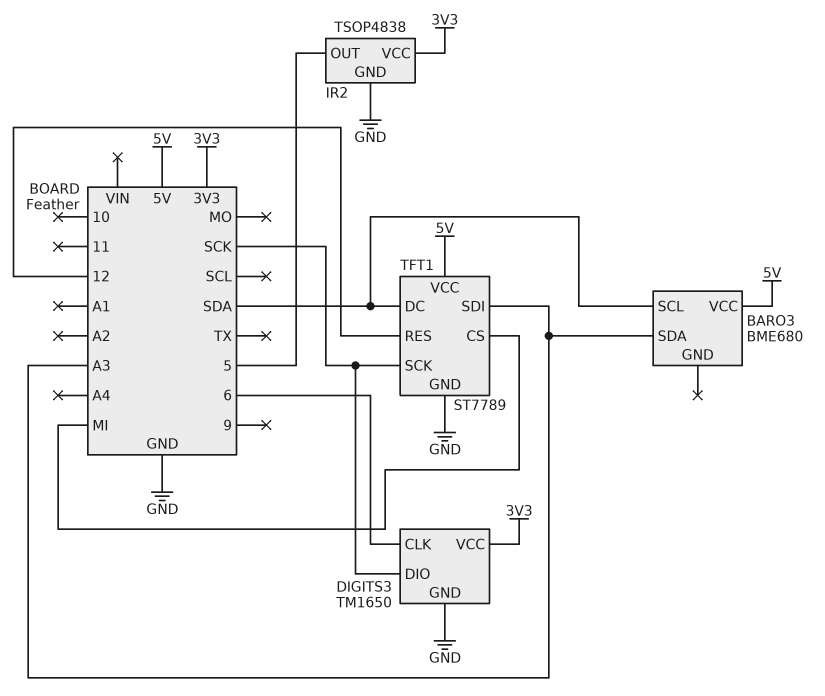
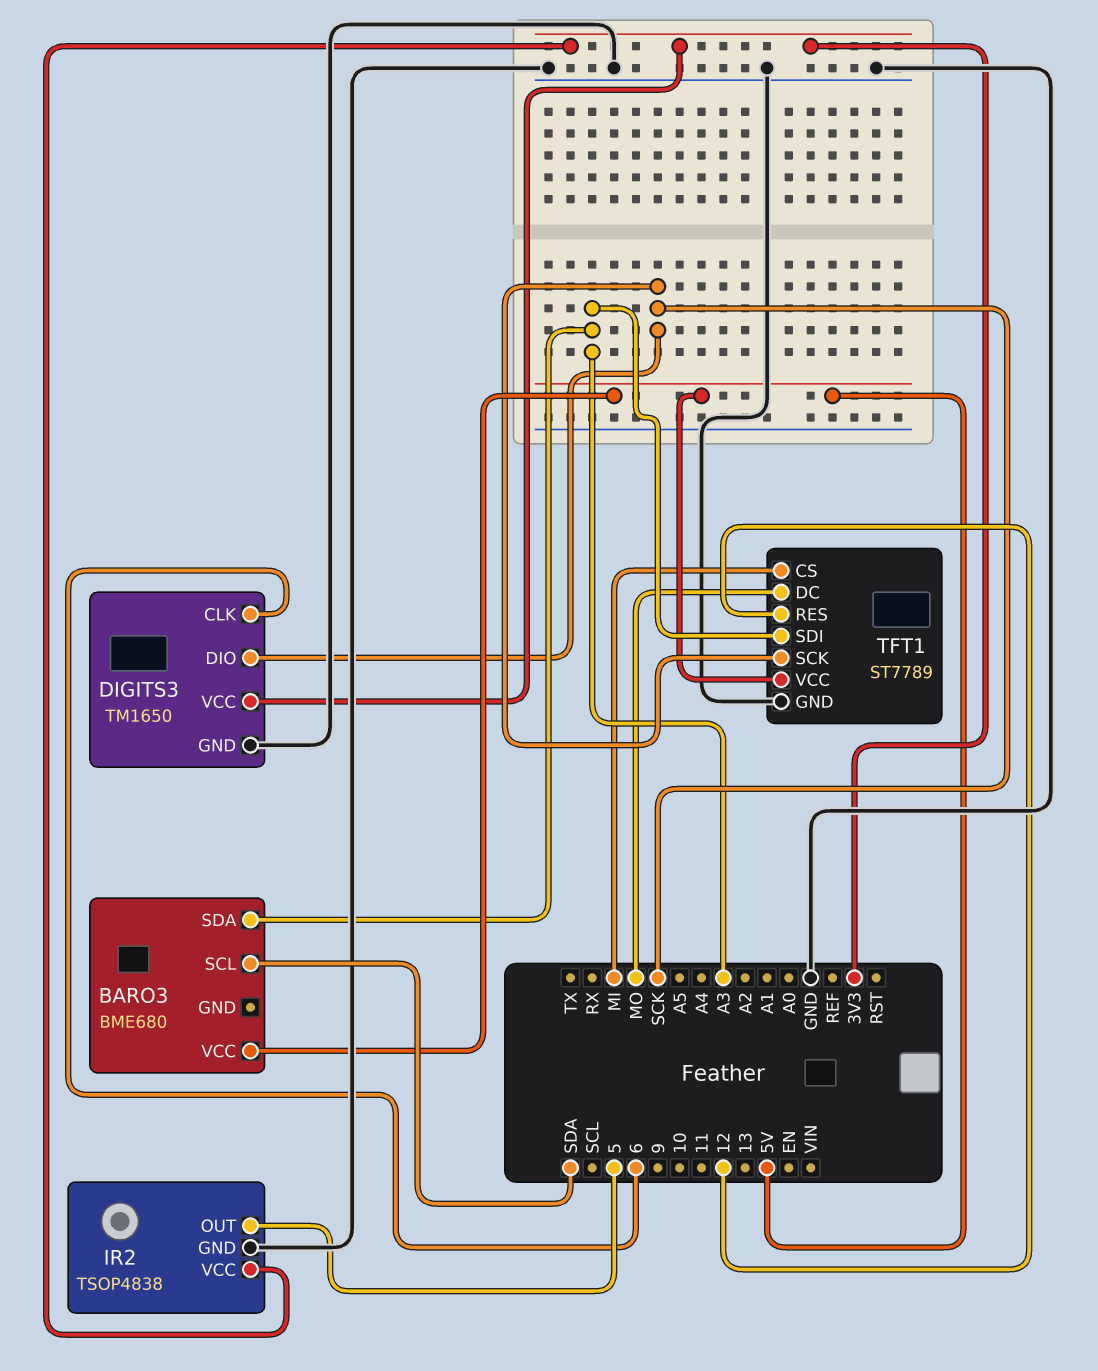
TFT1 pin DC: SDA -> MO

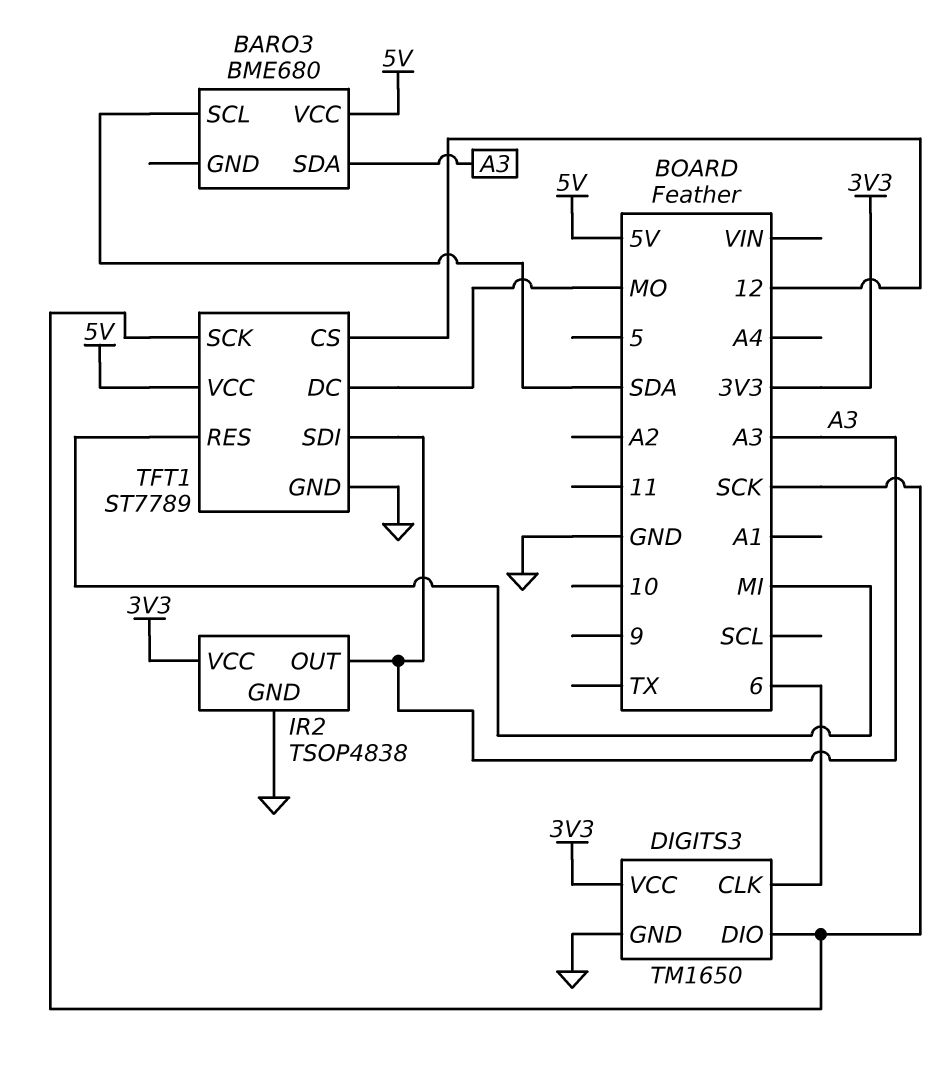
IR2 pin OUT: 5 -> A3
TFT1 pin CS: MI -> 12
TFT1 pin RES: 12 -> MI

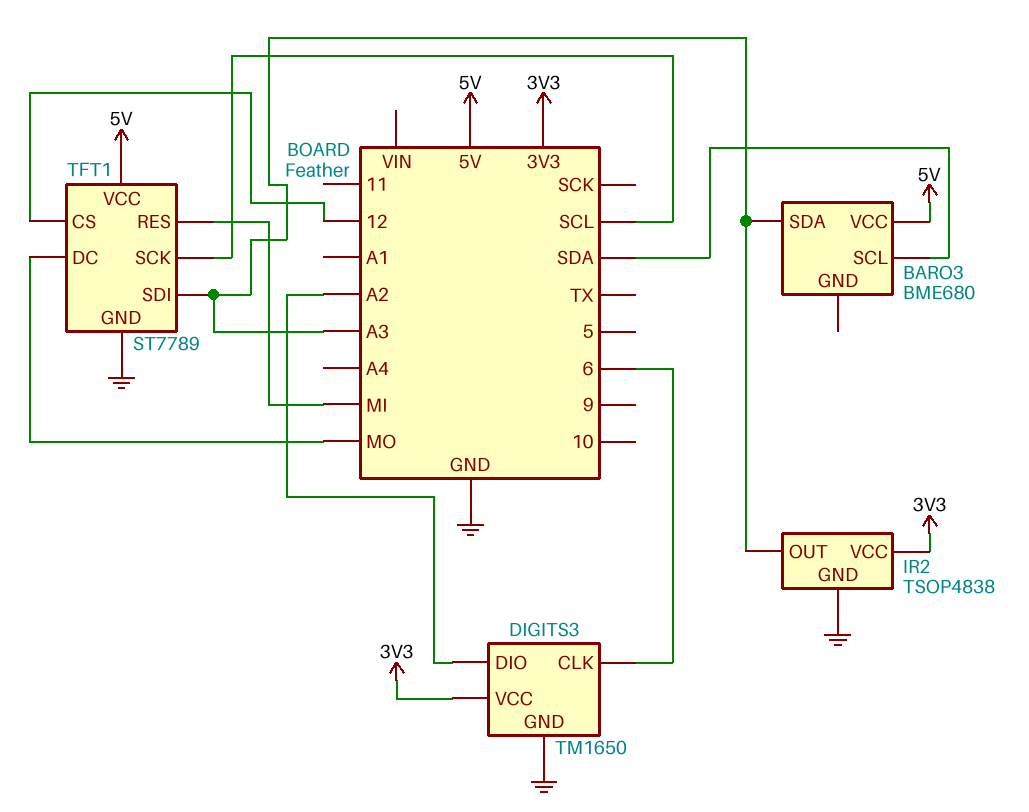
DIGITS3 pin DIO: SCK -> A2
TFT1 pin SCK: SCK -> SCL

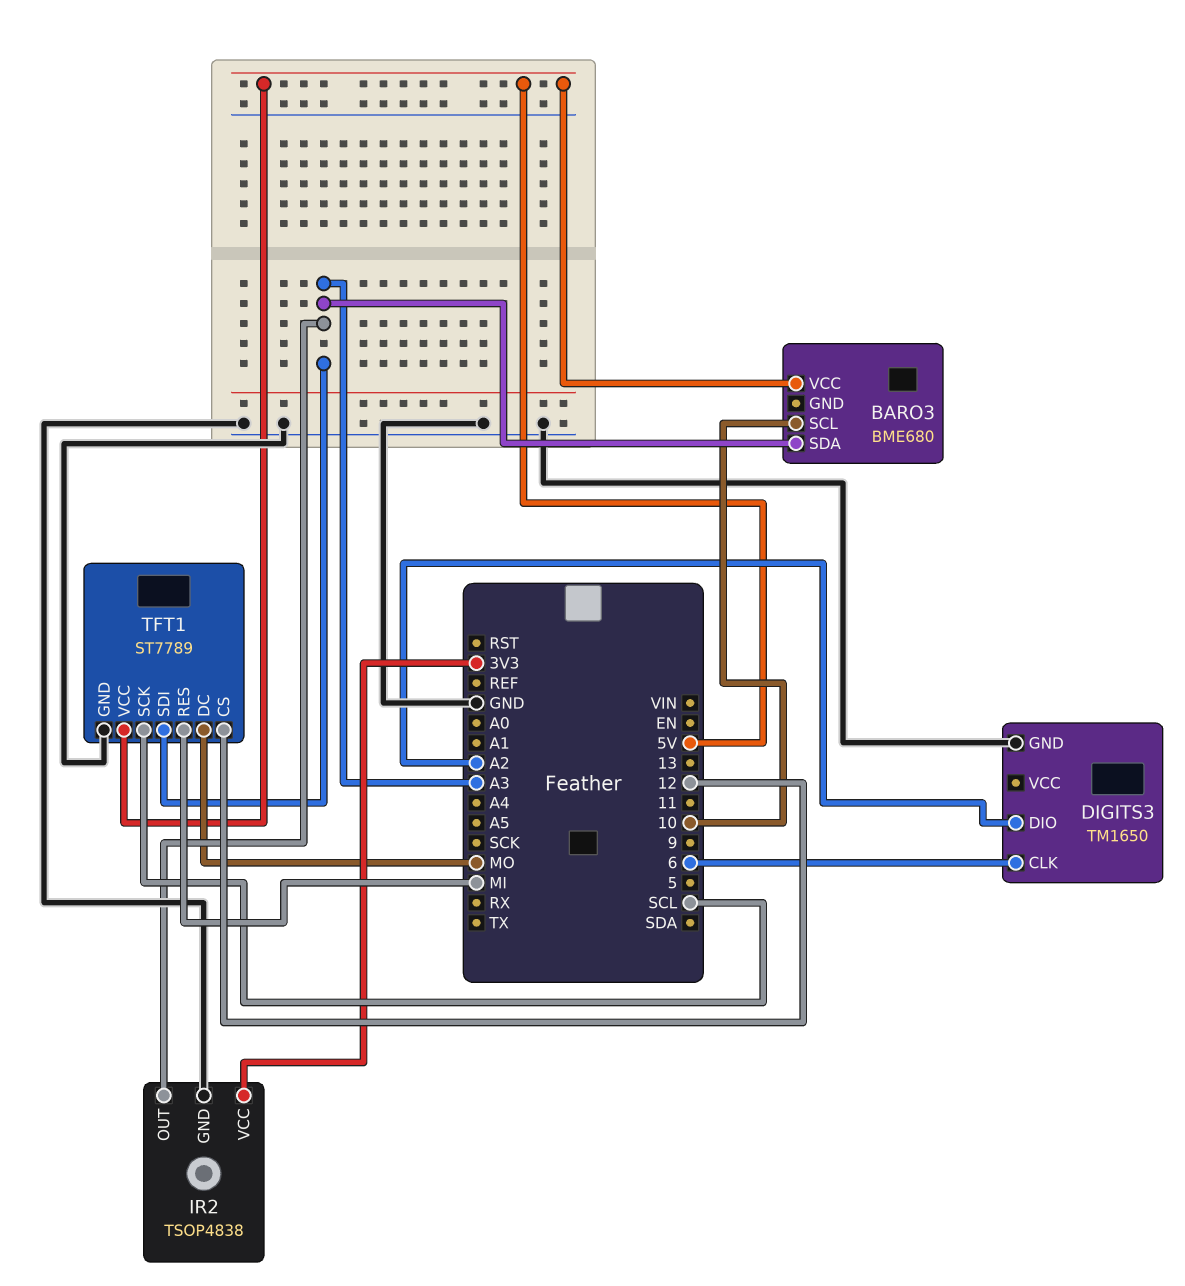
BARO3 pin SCL: SDA -> 10
DIGITS3 pin VCC: 3V3 -> none

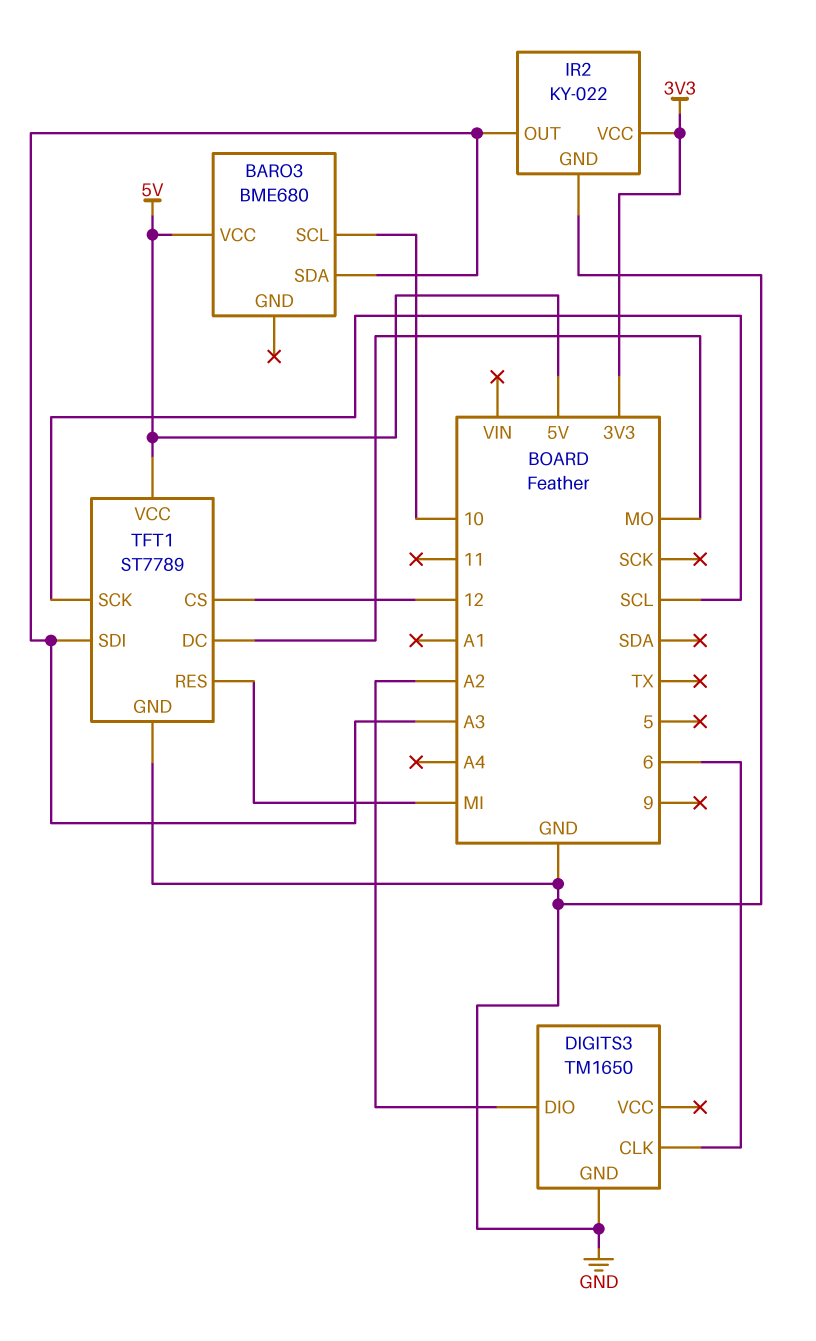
IR2: TSOP4838 -> KY-022

